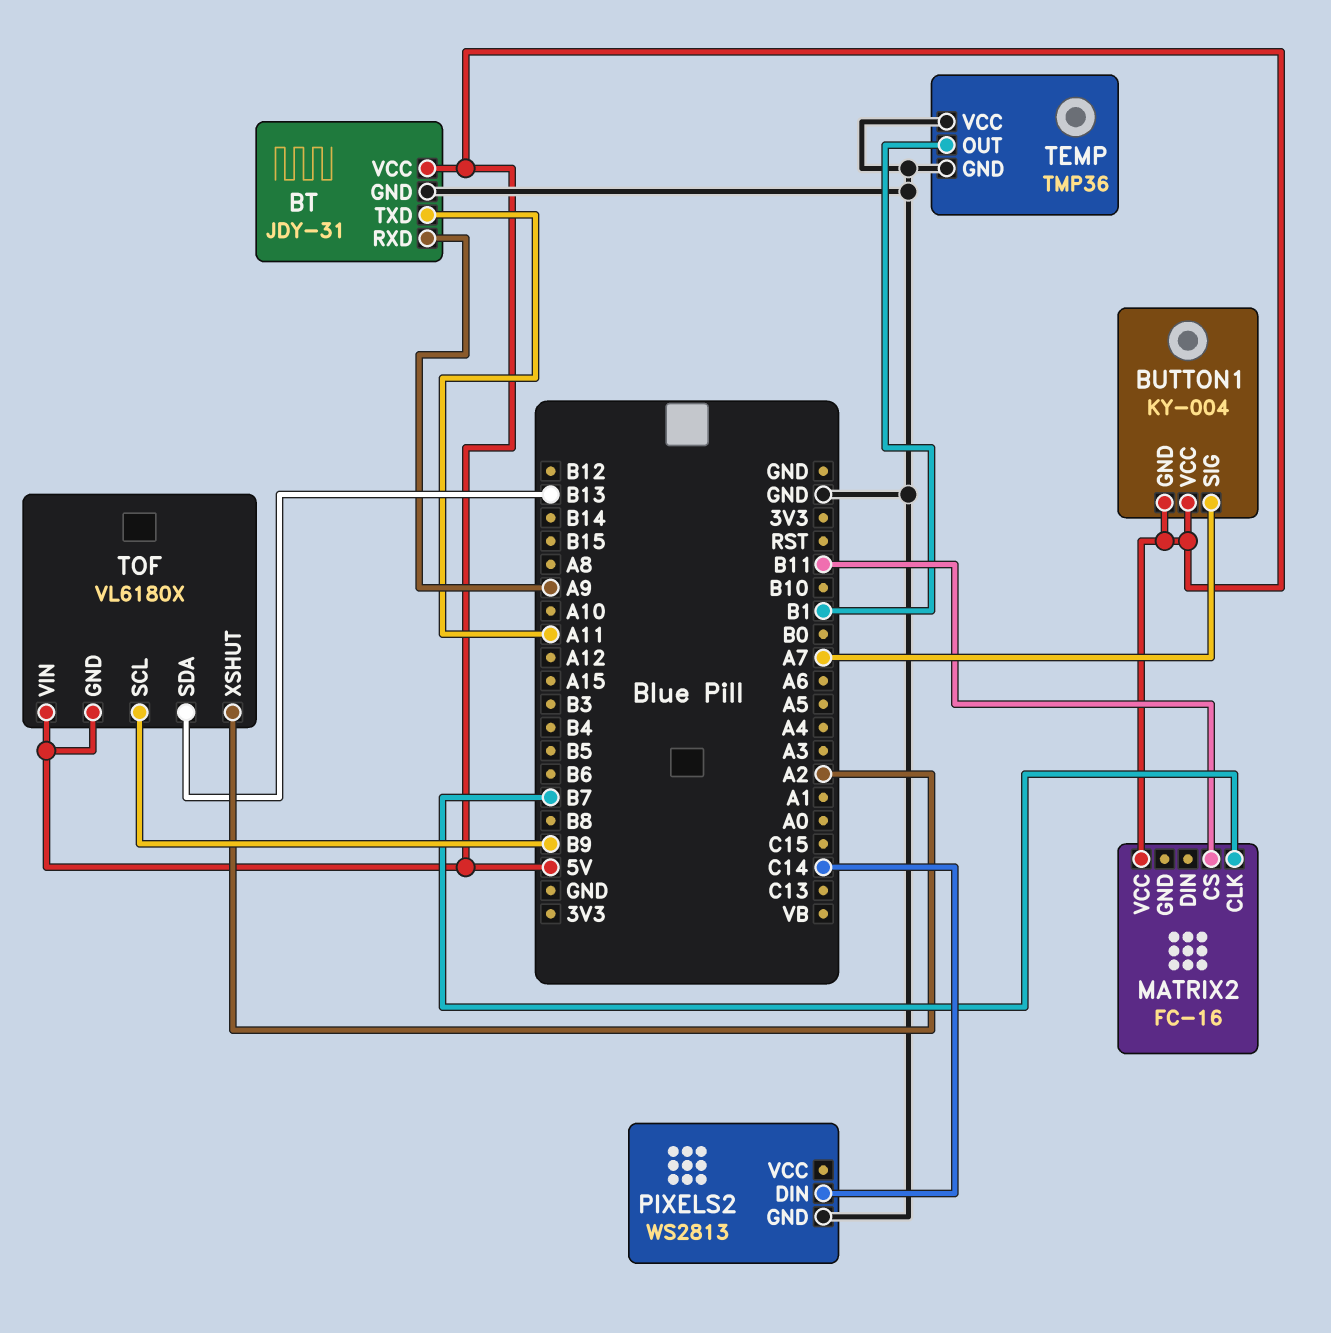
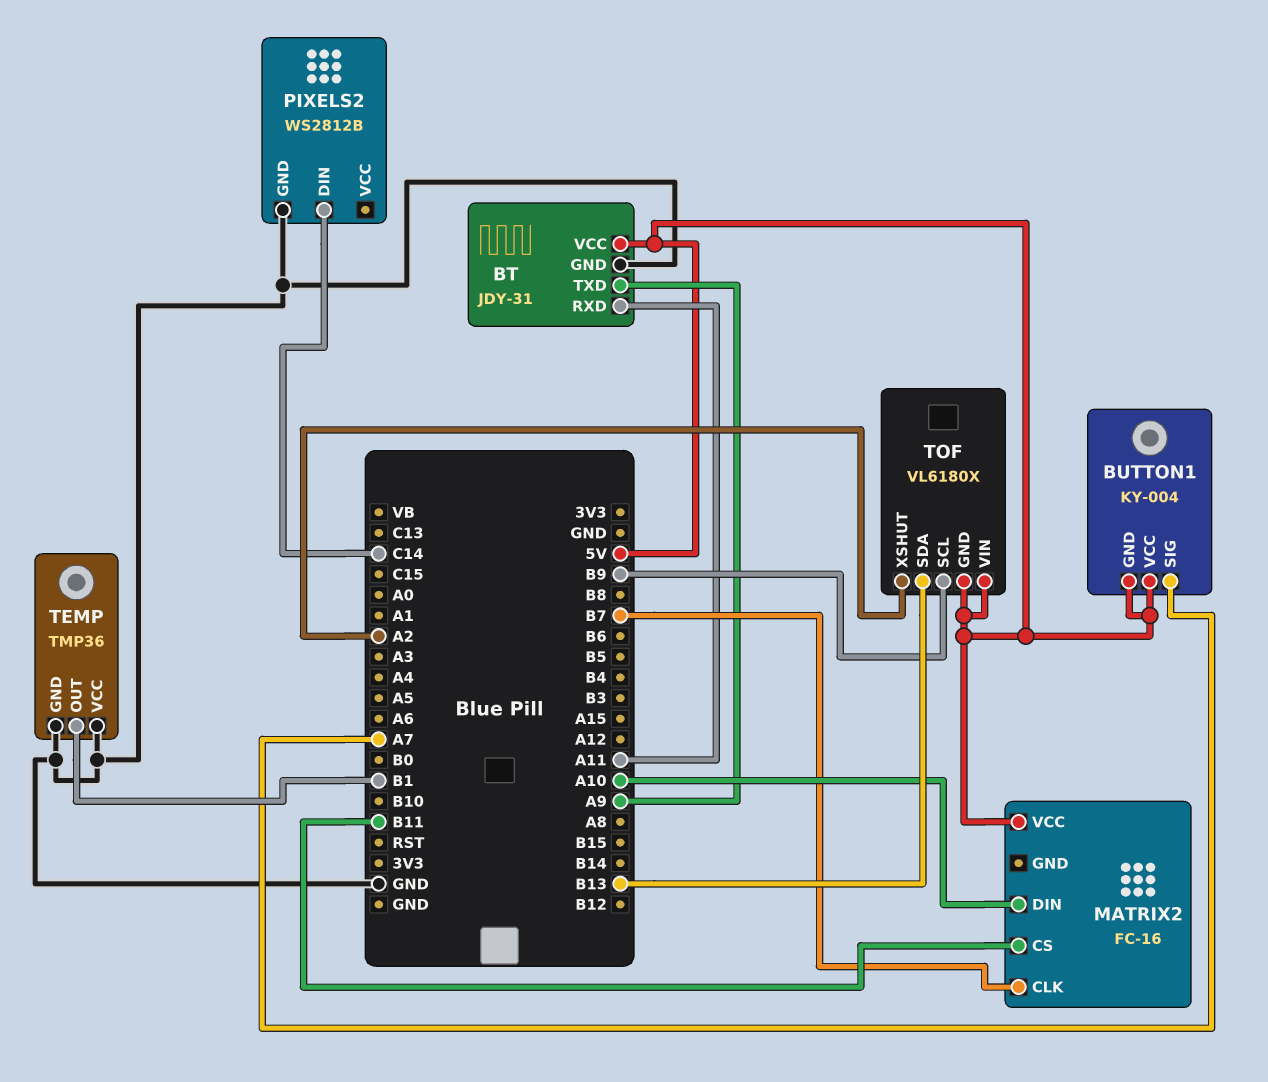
BT pin RXD: A9 -> A11
BT pin TXD: A11 -> A9
MATRIX2 pin DIN: none -> A10
PIXELS2: WS2813 -> WS2812B

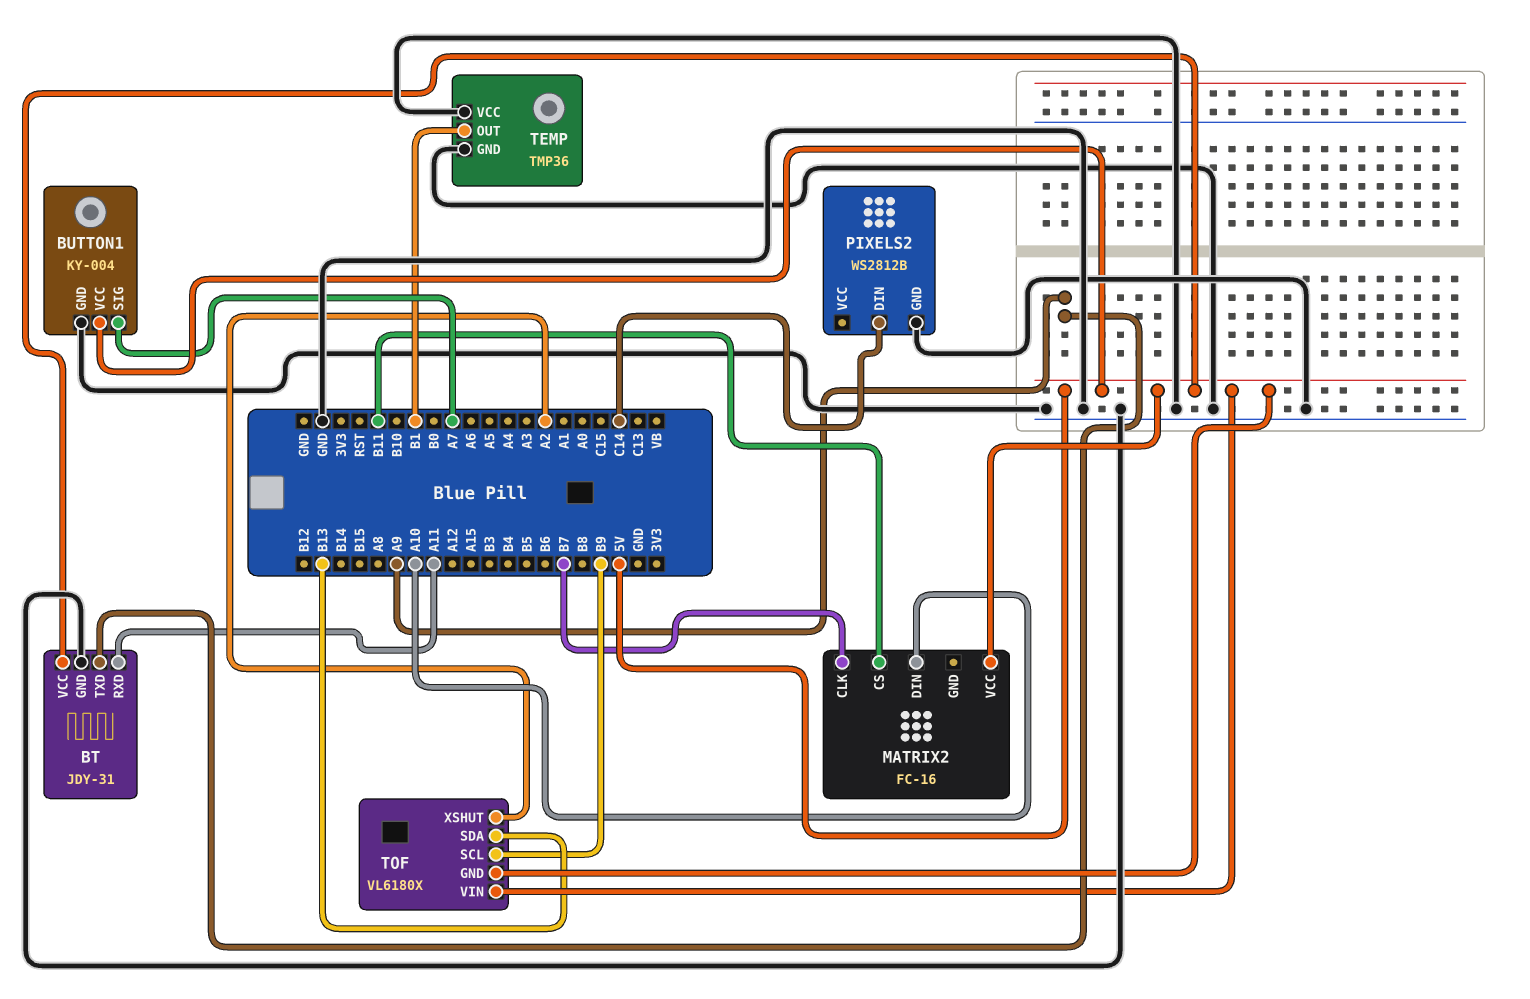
BUTTON1 pin GND: 5V -> GND

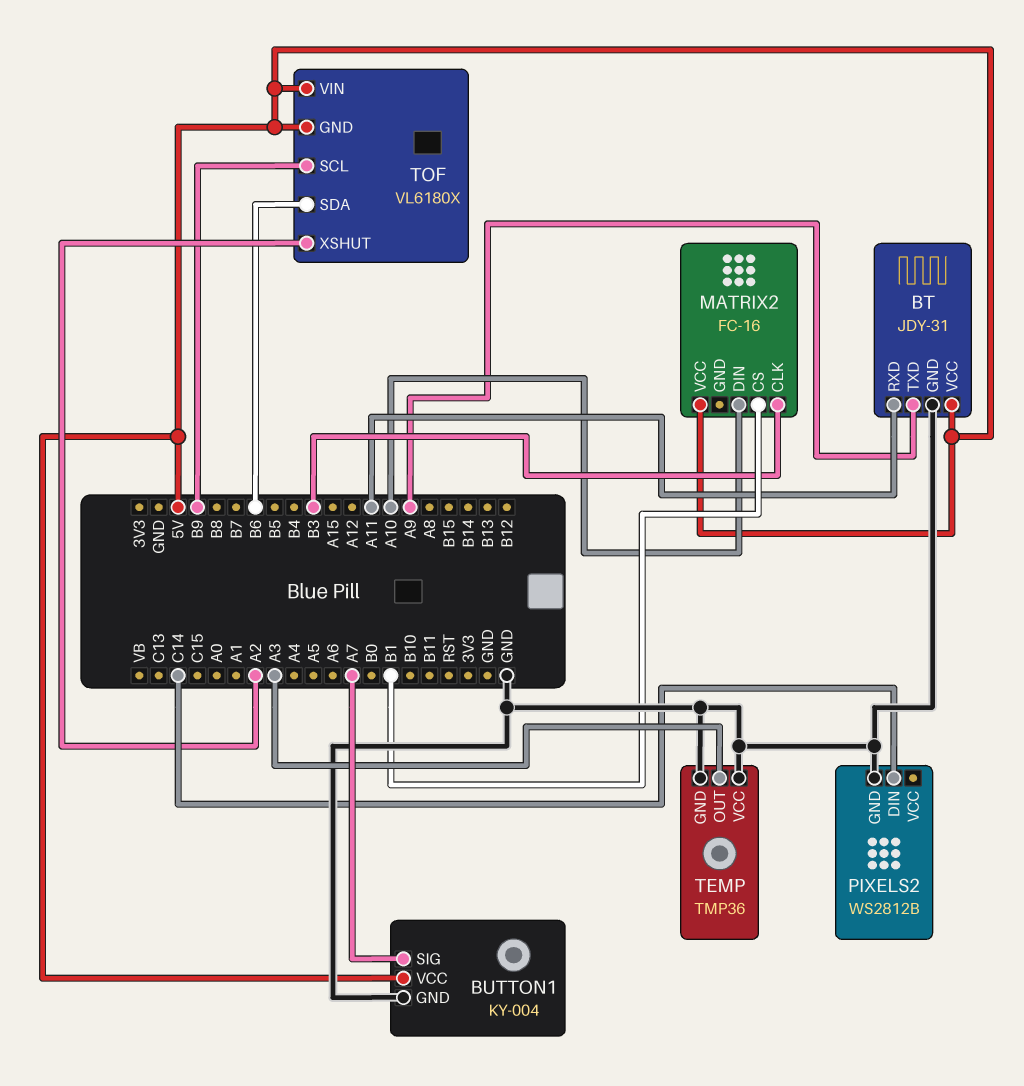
MATRIX2 pin CLK: B7 -> B3
MATRIX2 pin CS: B11 -> B1
TEMP pin OUT: B1 -> A3
TOF pin SDA: B13 -> B6

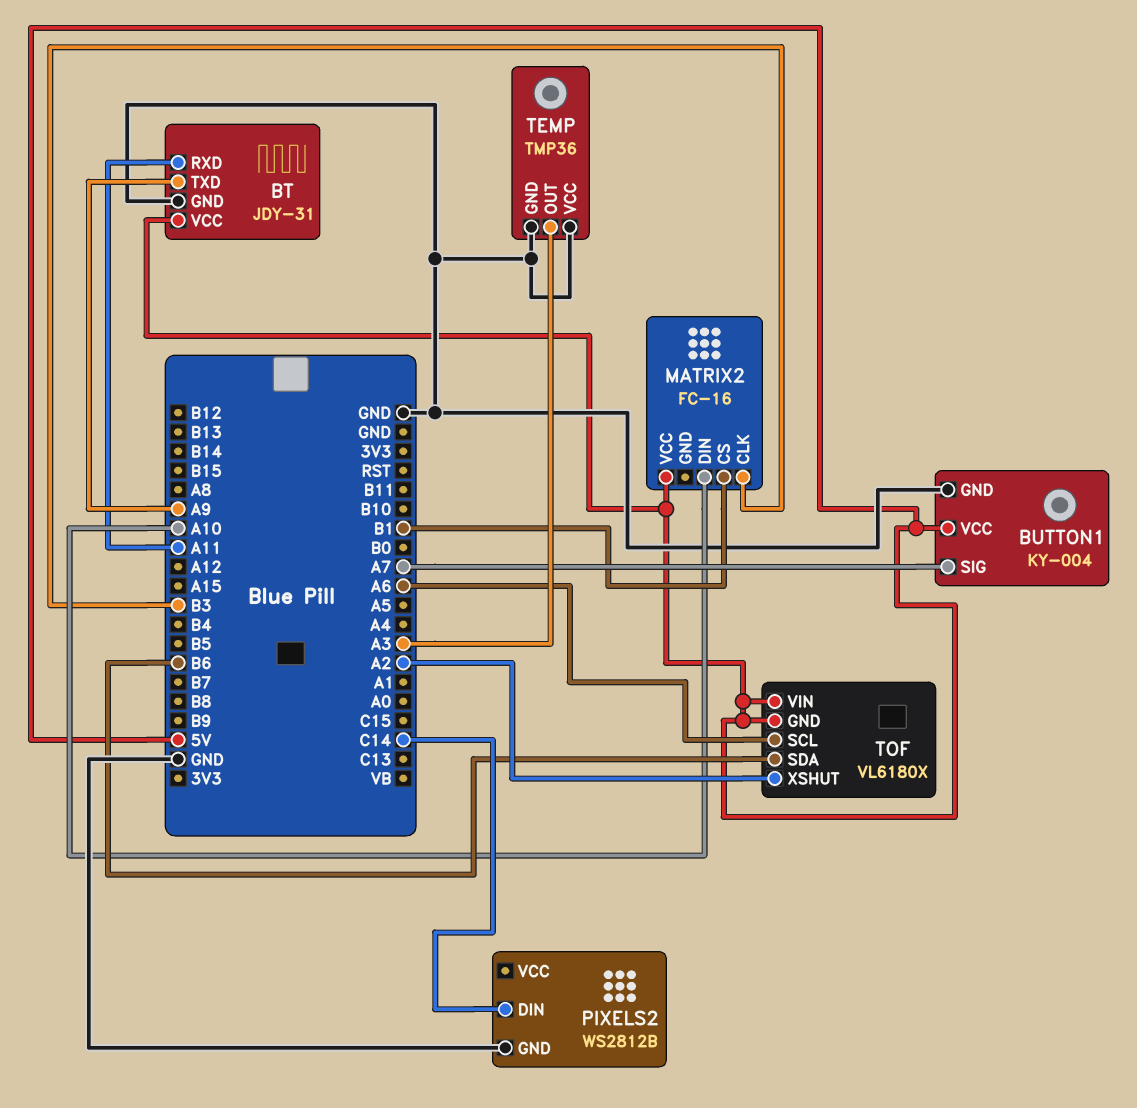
TOF pin SCL: B9 -> A6

